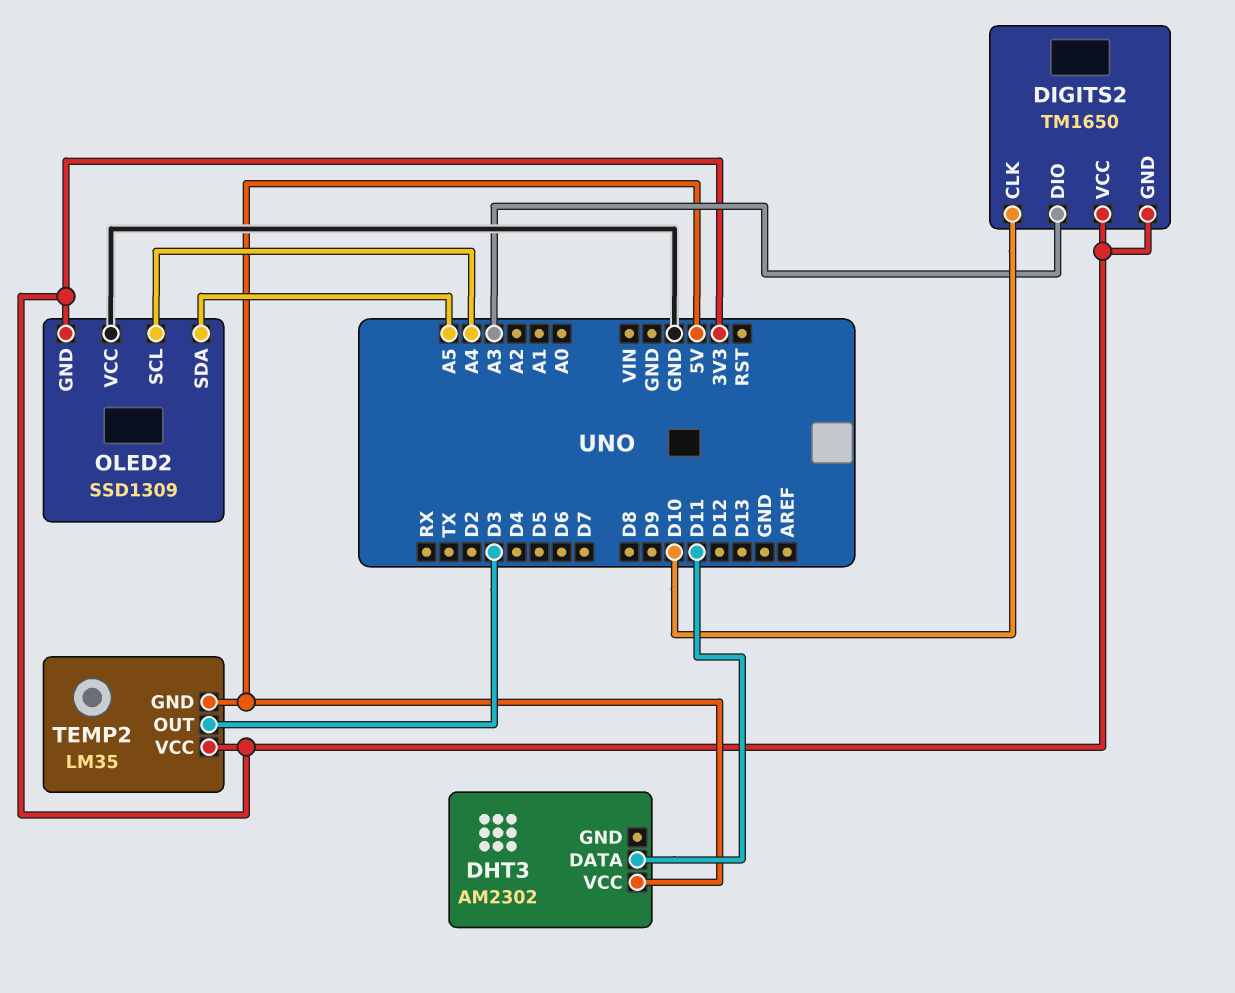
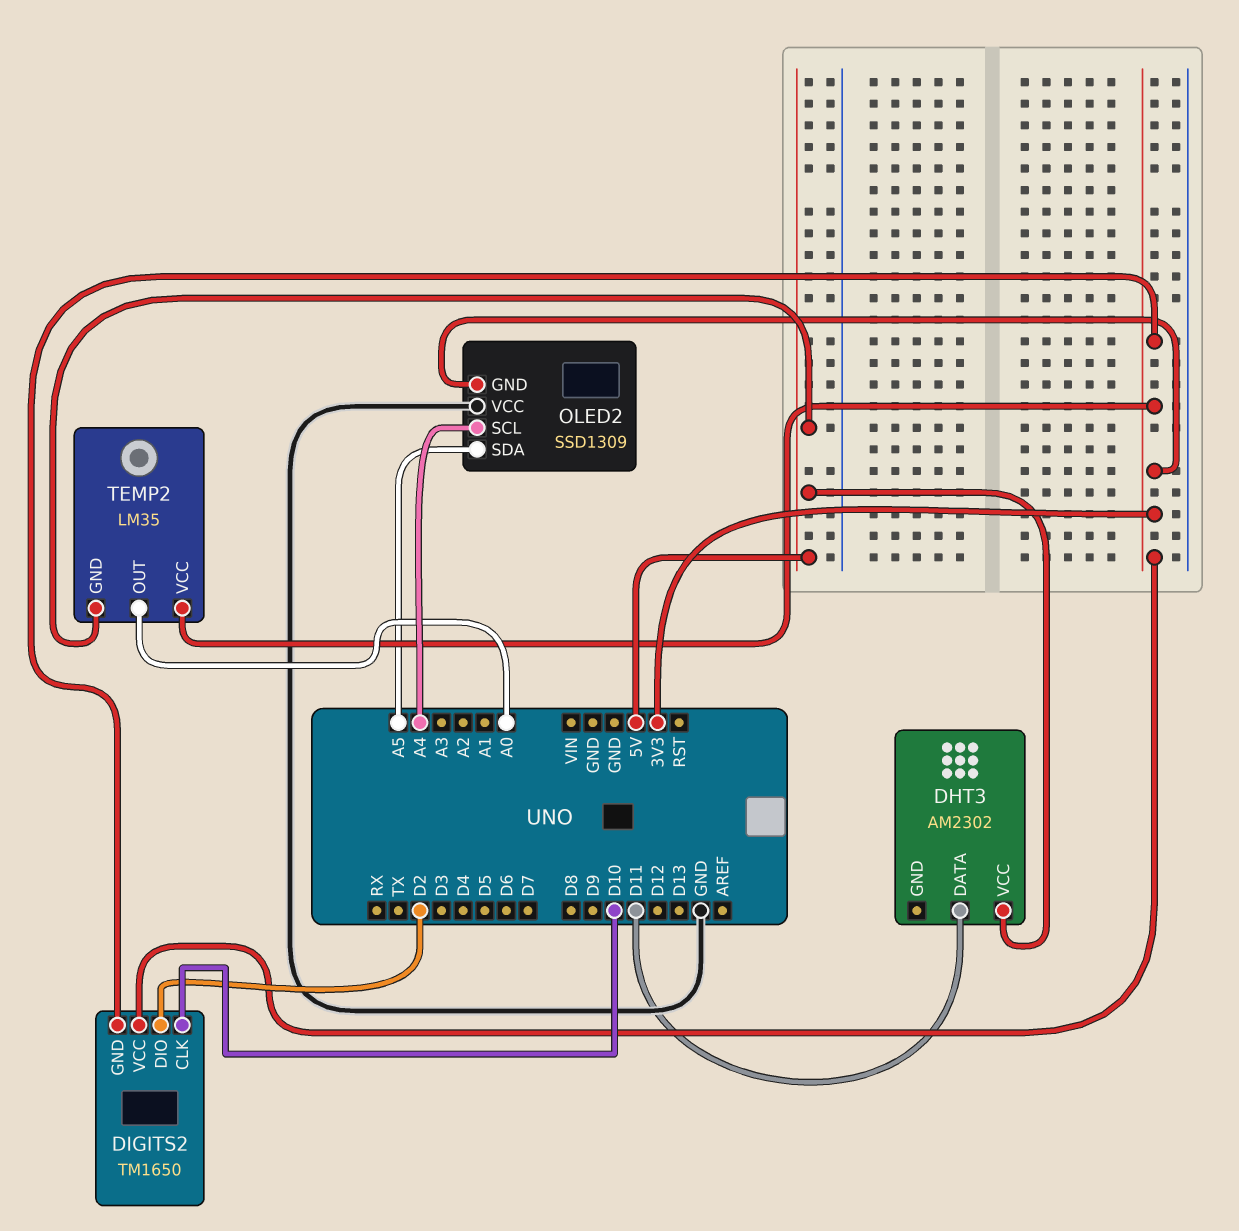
DIGITS2 pin DIO: A3 -> D2
TEMP2 pin OUT: D3 -> A0

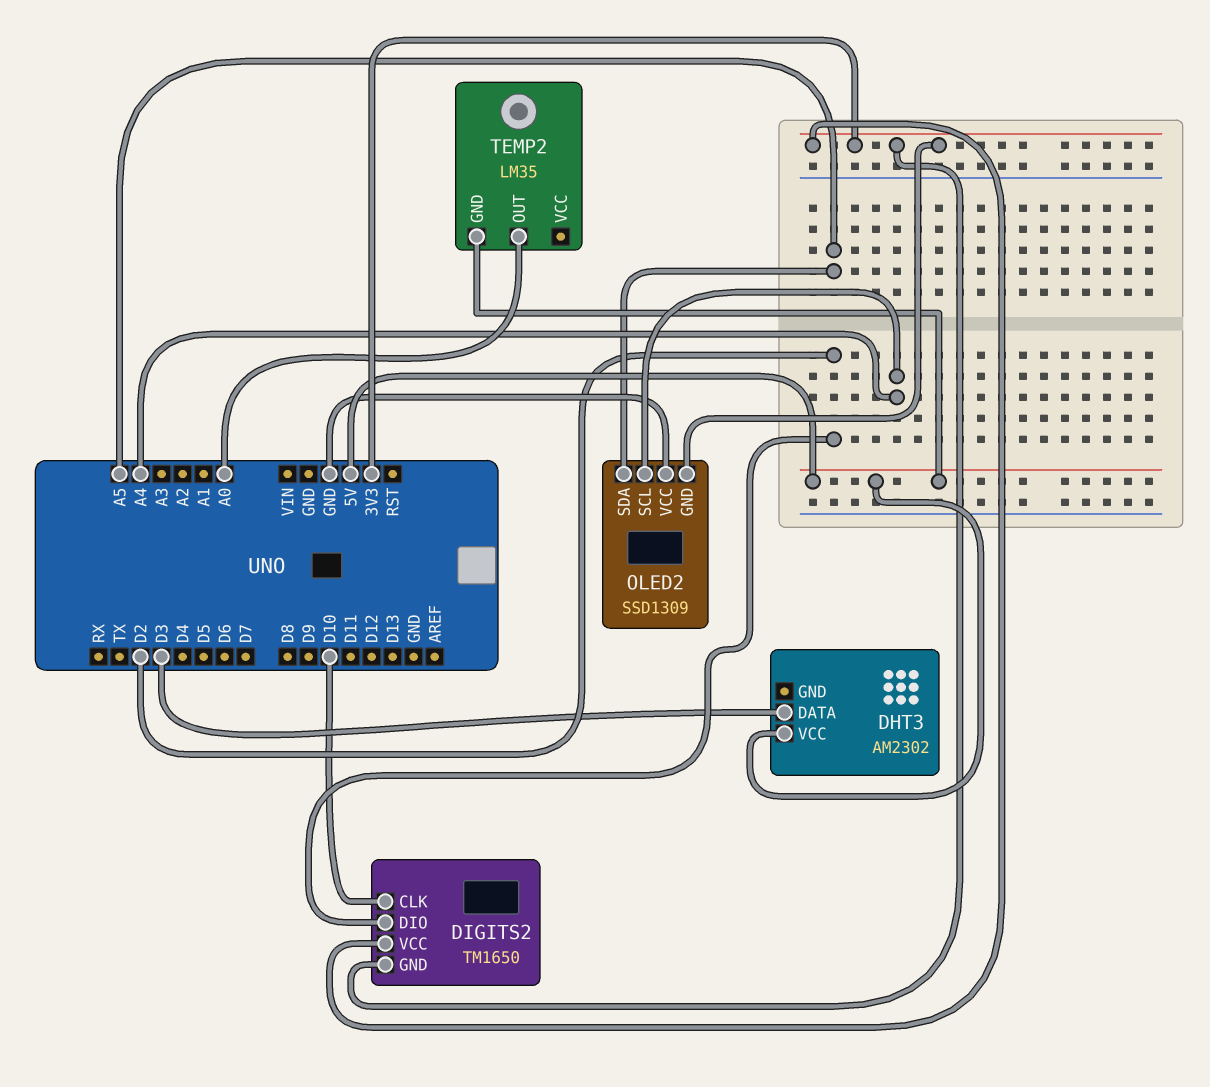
DHT3 pin DATA: D11 -> D3
TEMP2 pin VCC: 3V3 -> none

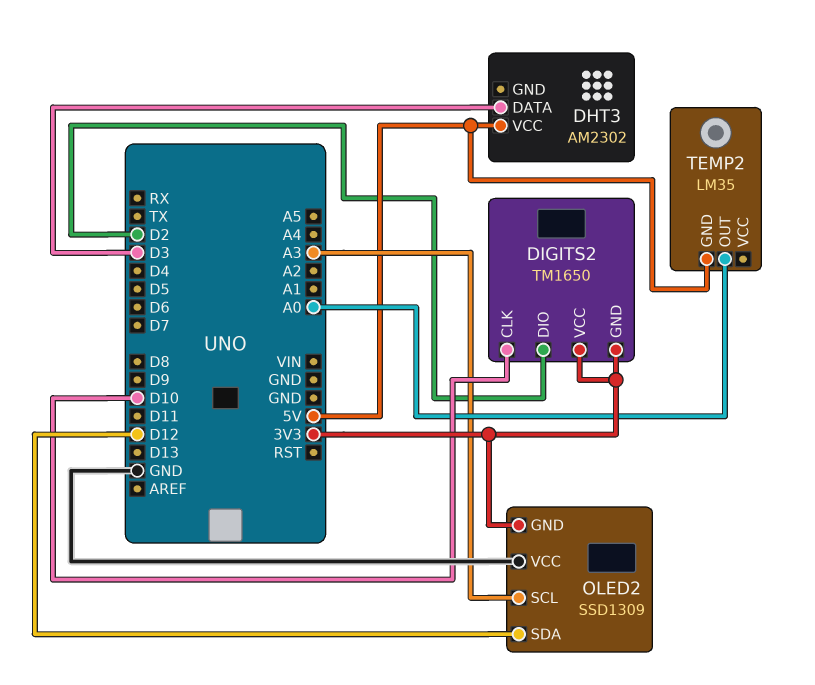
OLED2 pin SCL: A4 -> A3
OLED2 pin SDA: A5 -> D12

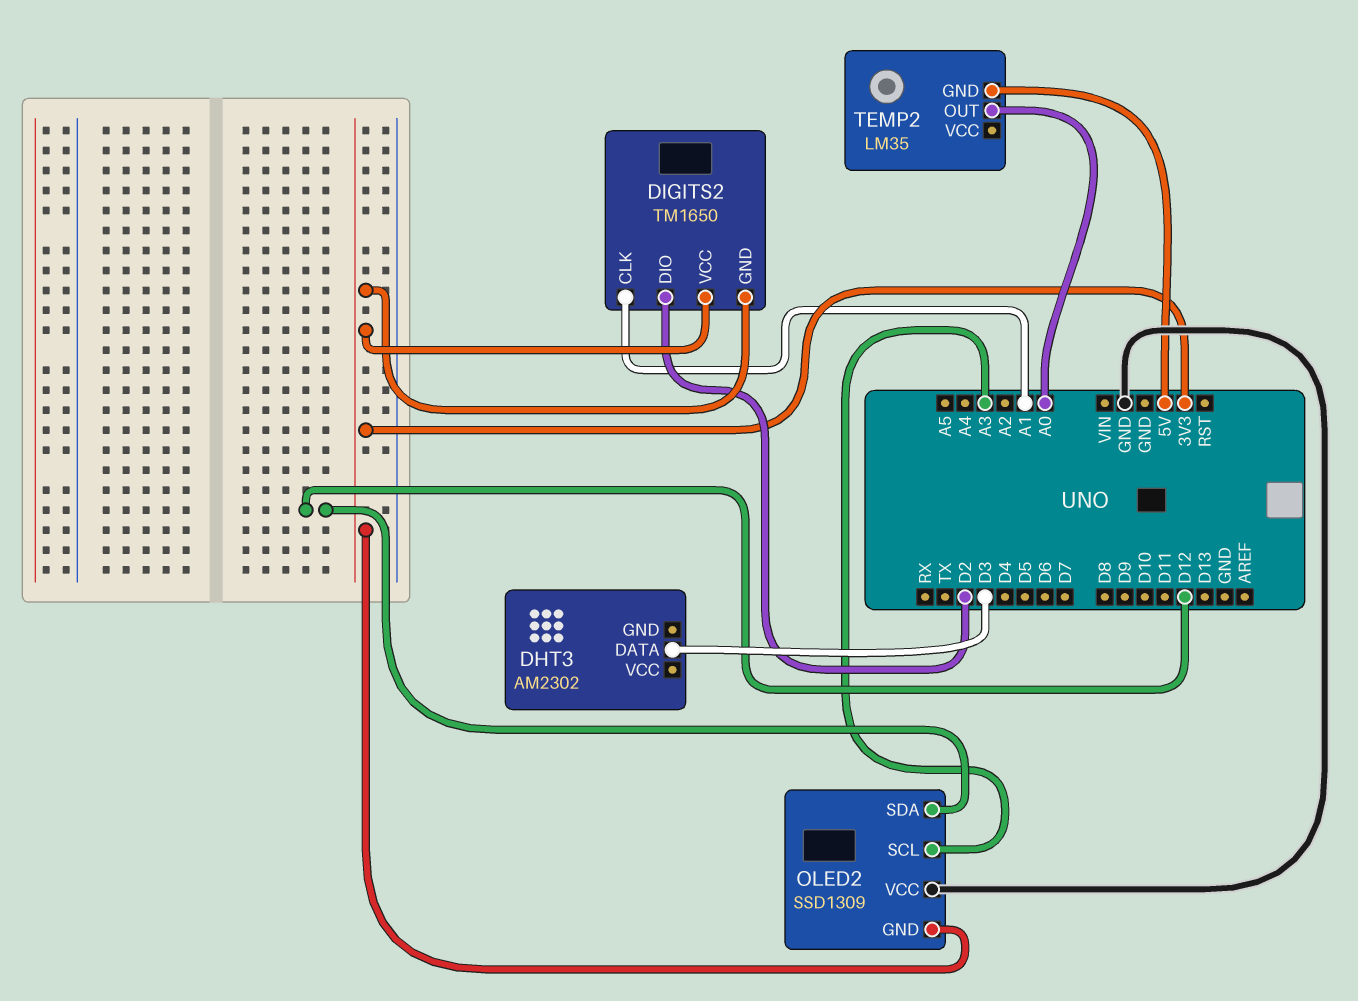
DHT3 pin VCC: 5V -> none
DIGITS2 pin CLK: D10 -> A1

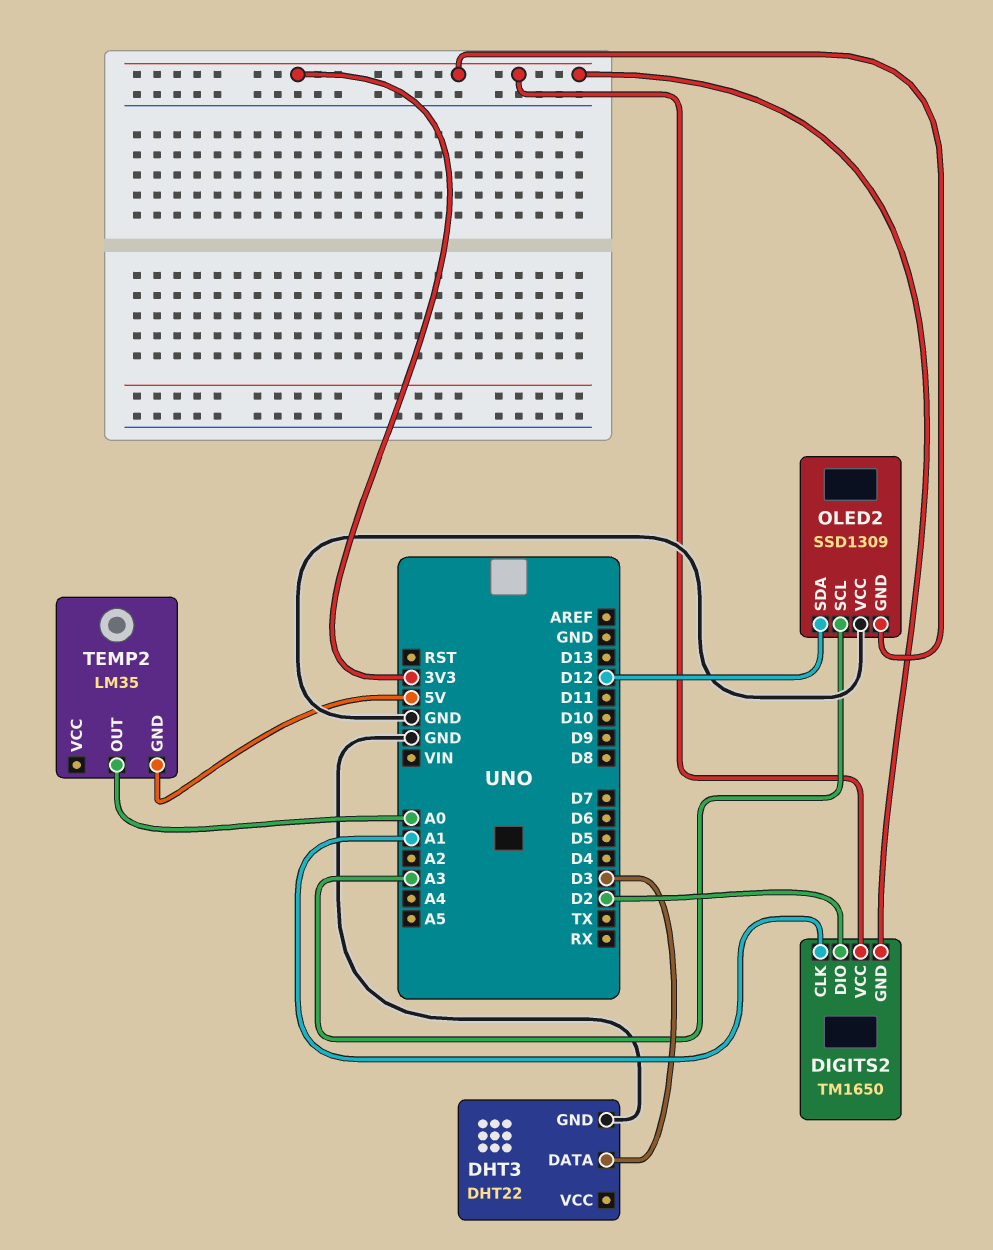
DHT3: AM2302 -> DHT22
DHT3 pin GND: none -> GND

